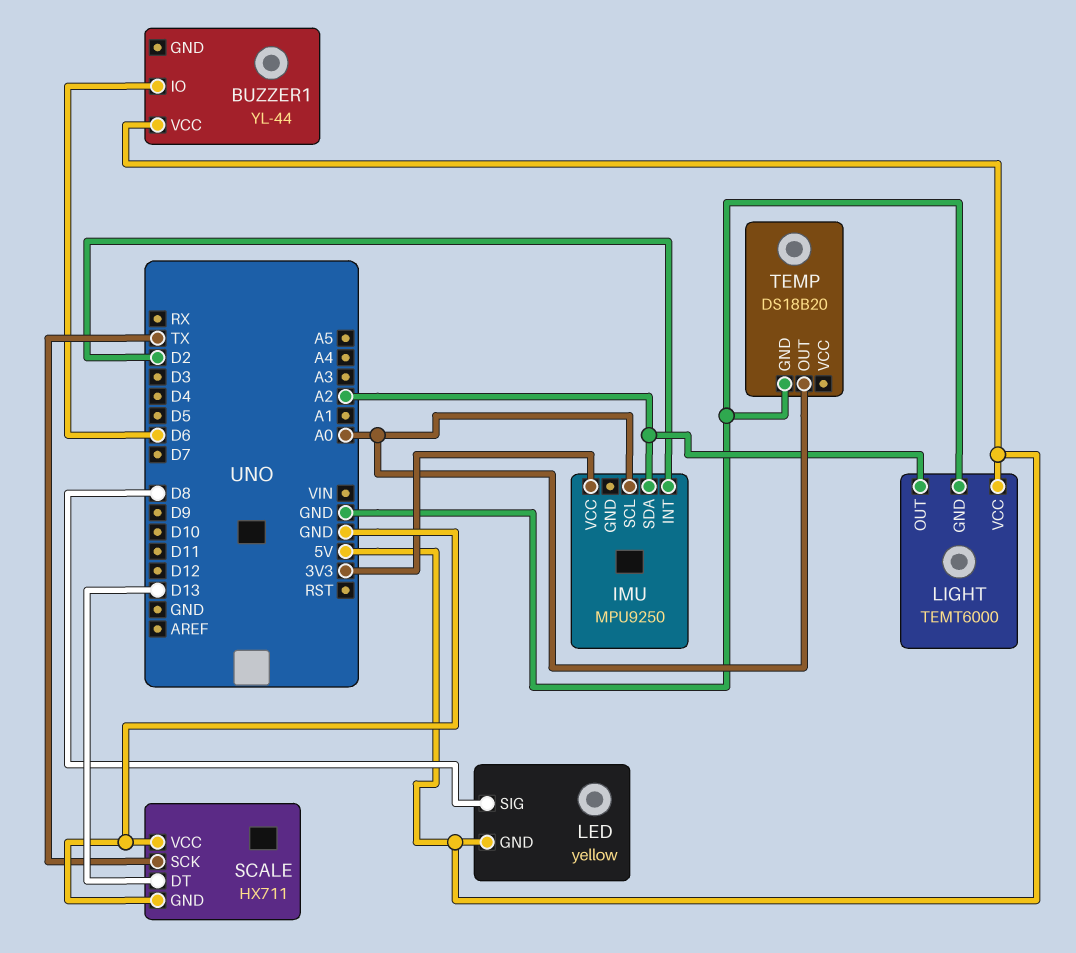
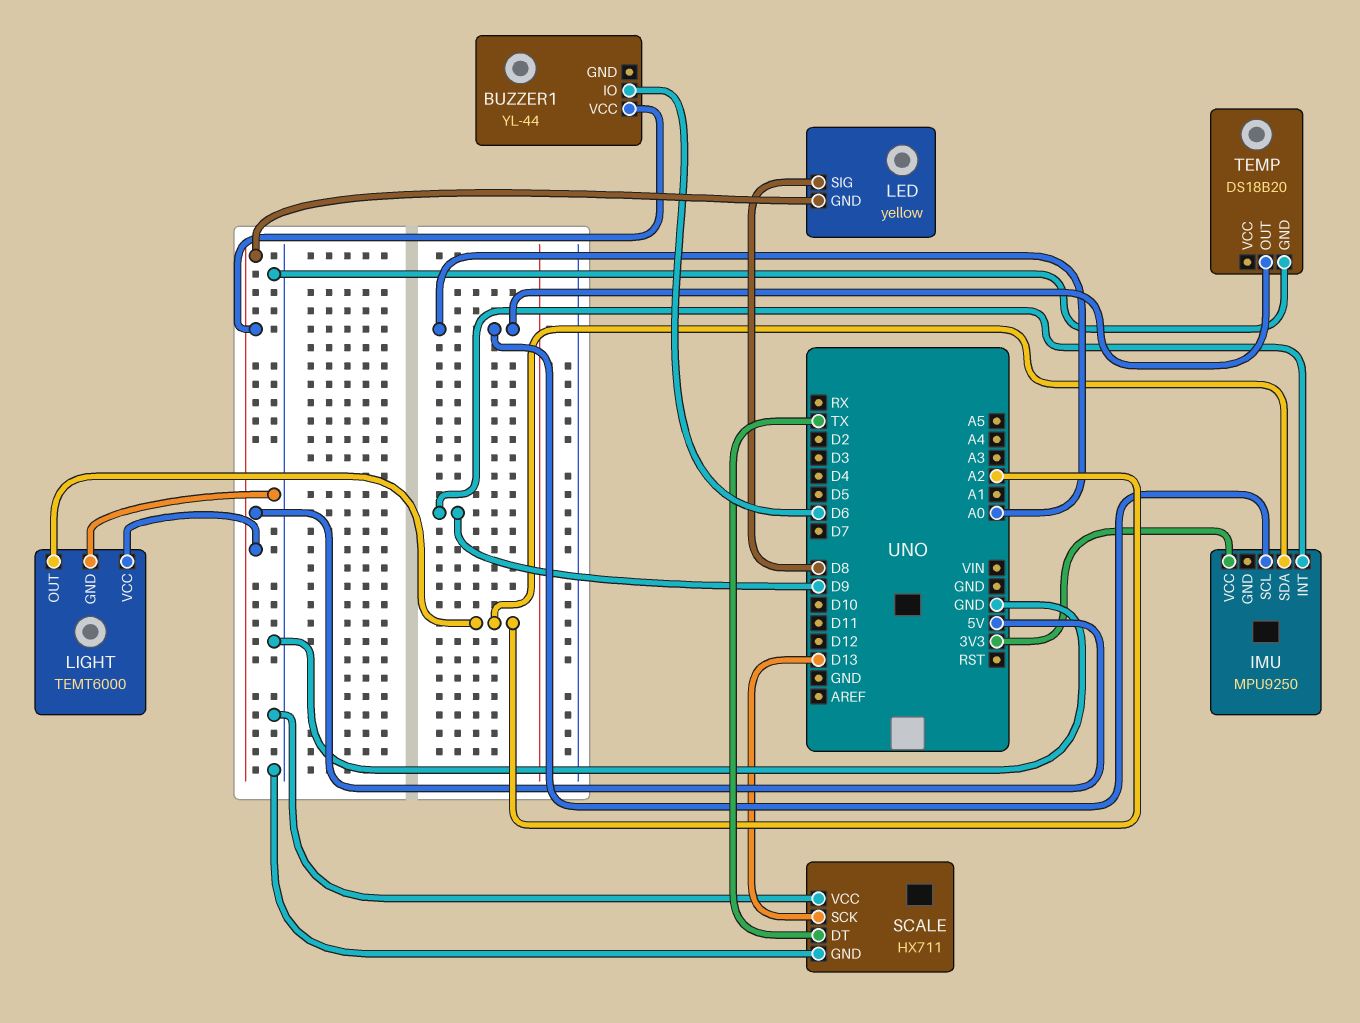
IMU pin INT: D2 -> D9
SCALE pin DT: D13 -> TX
SCALE pin SCK: TX -> D13

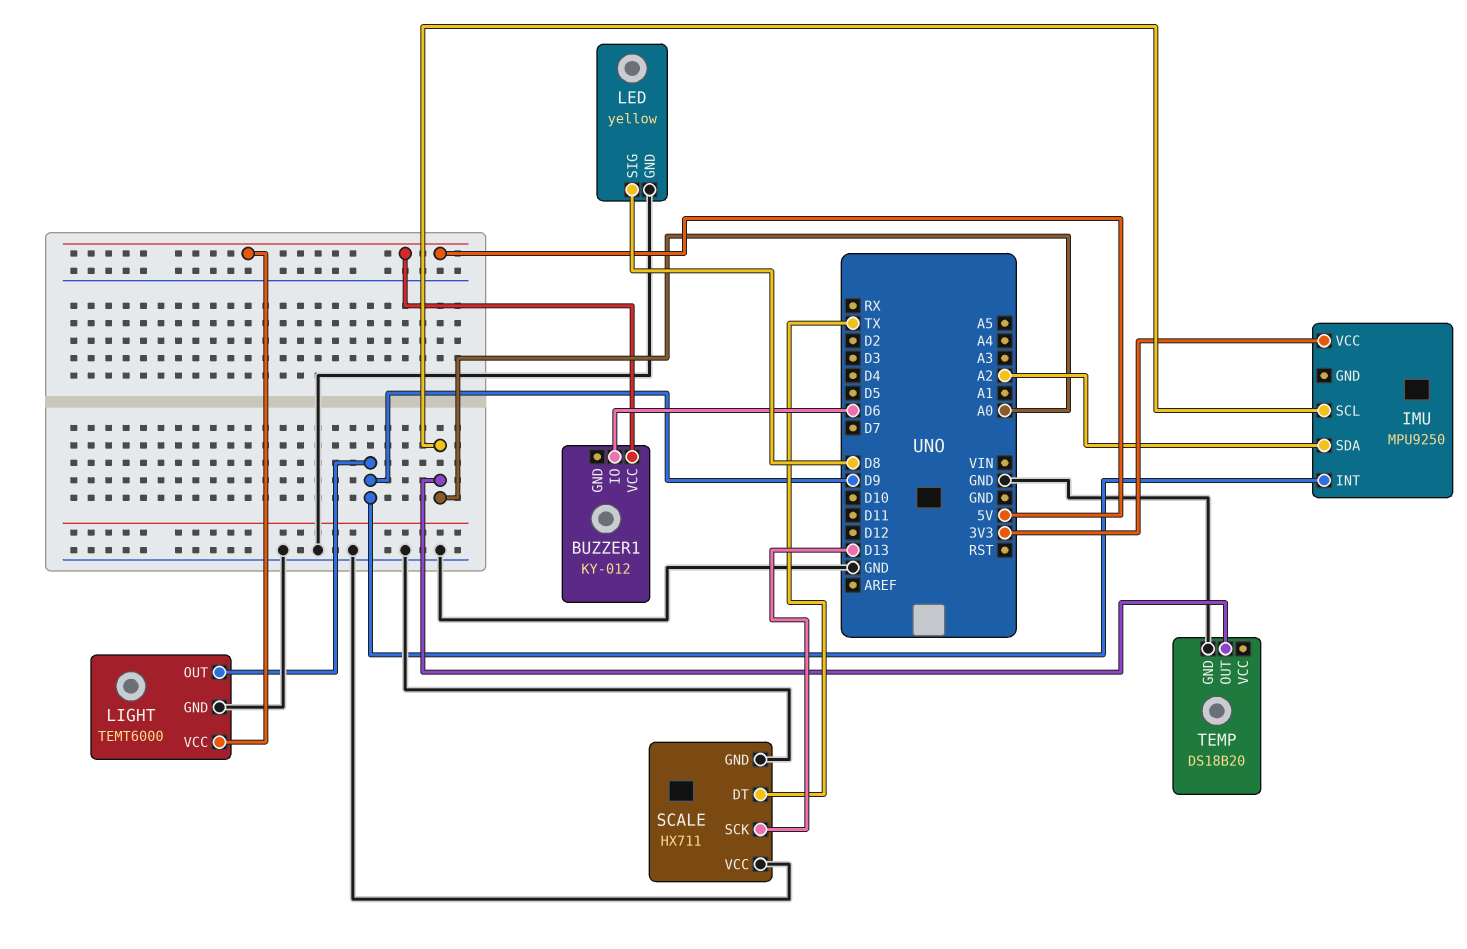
BUZZER1: YL-44 -> KY-012
LED pin GND: 5V -> GND
LIGHT pin OUT: A2 -> D9

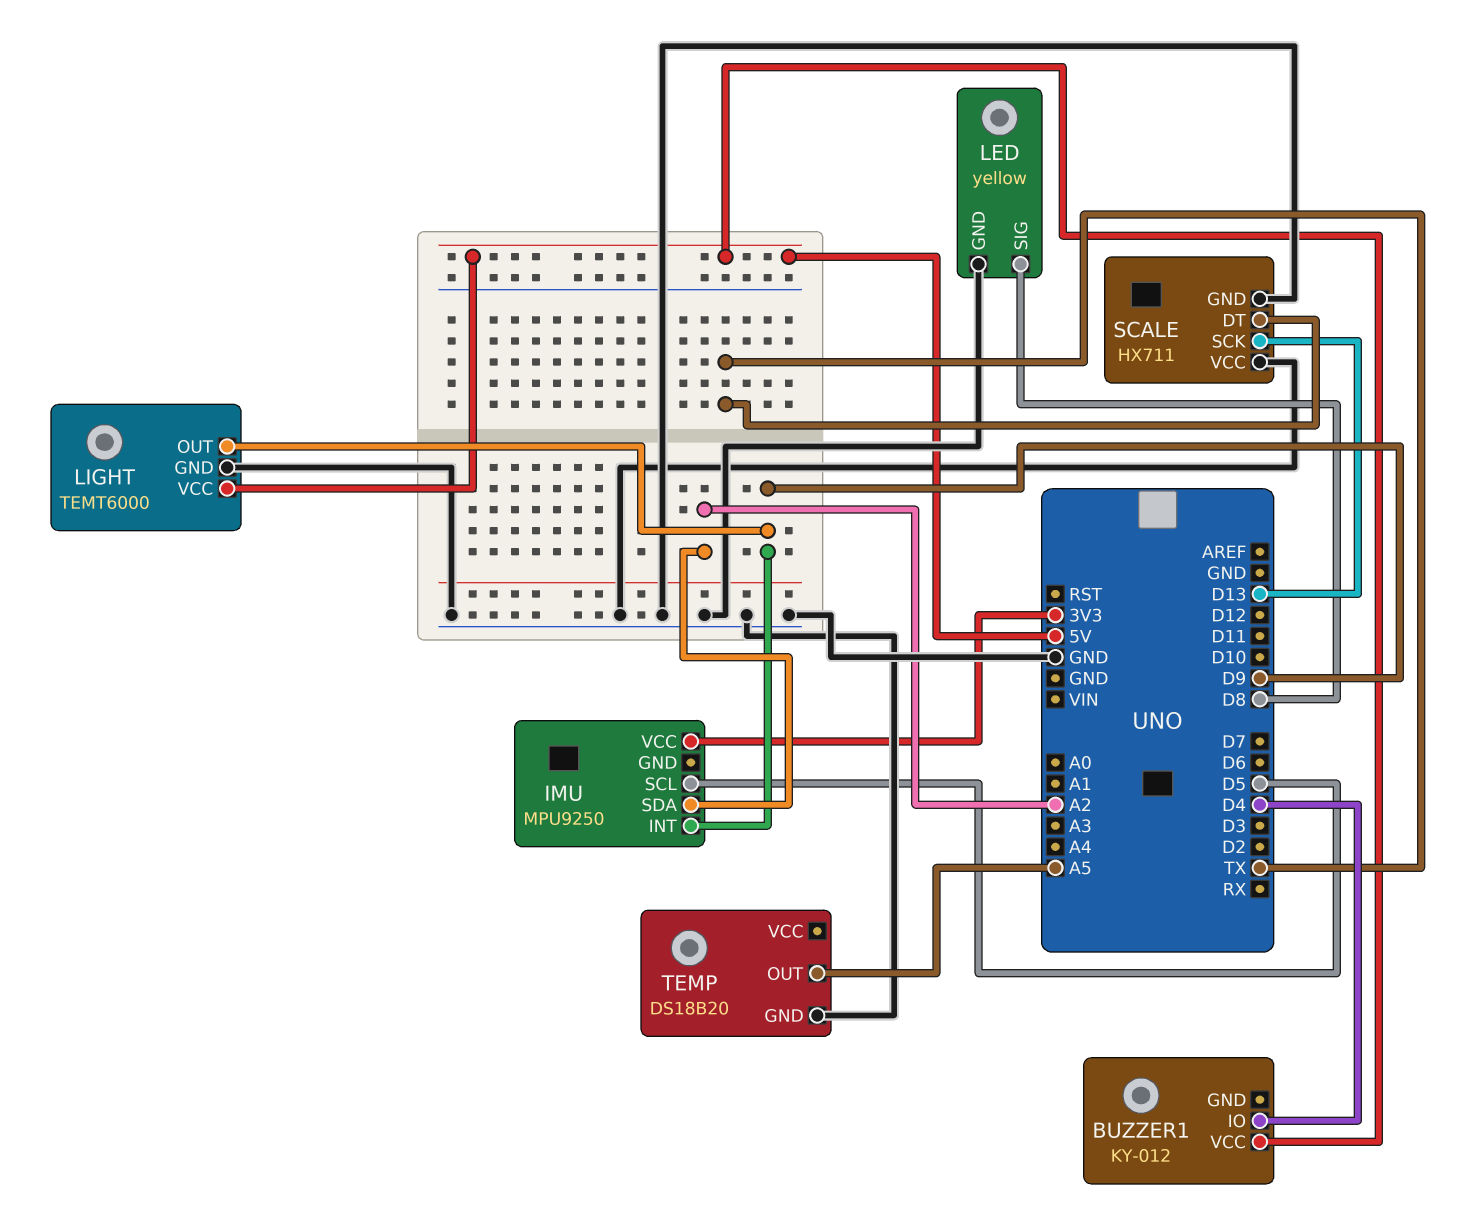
BUZZER1 pin IO: D6 -> D4
IMU pin SCL: A0 -> D5
TEMP pin OUT: A0 -> A5

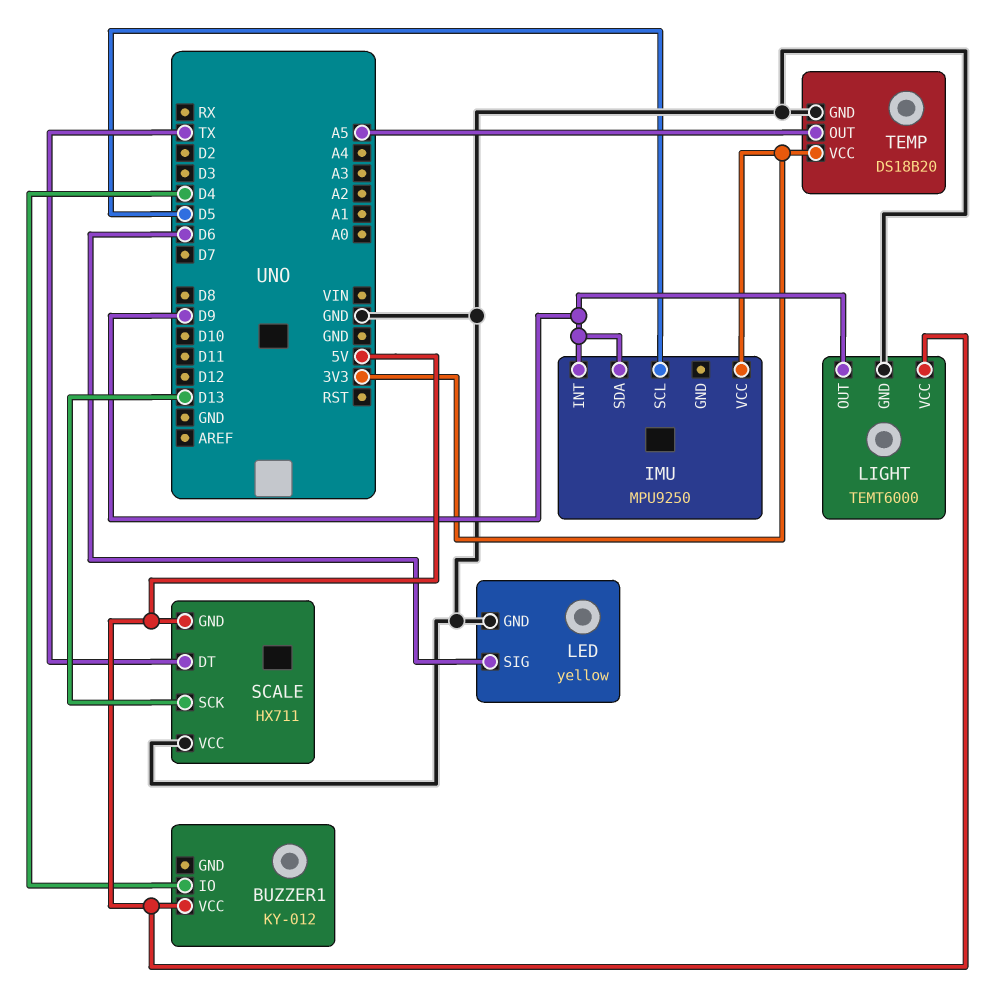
IMU pin SDA: A2 -> D9
LED pin SIG: D8 -> D6
SCALE pin GND: GND -> 5V
TEMP pin VCC: none -> 3V3

